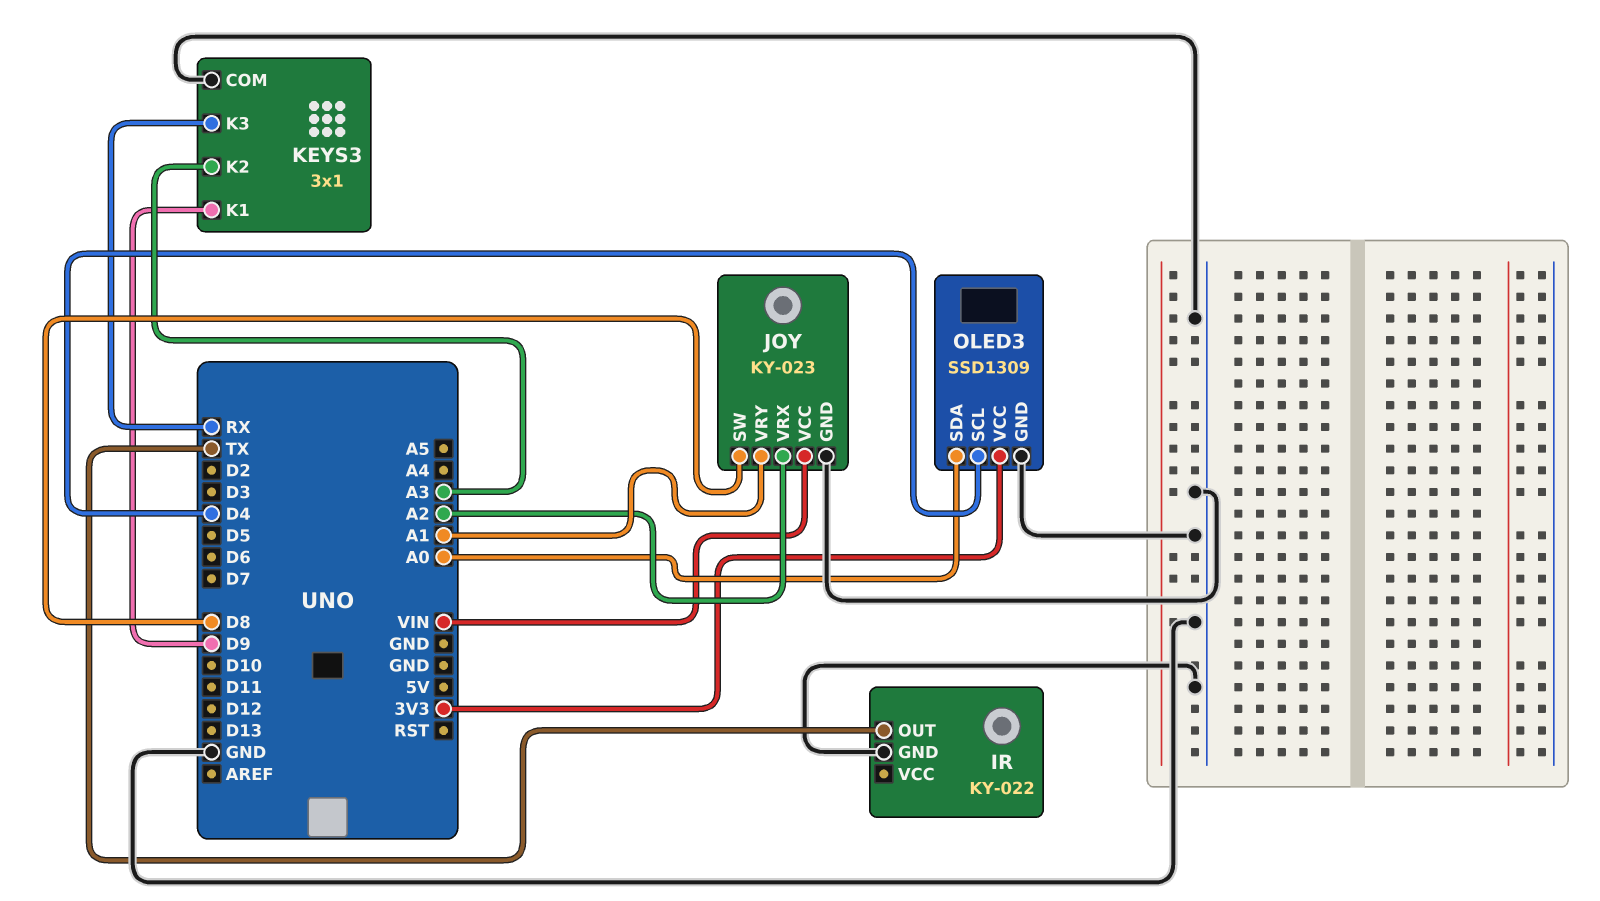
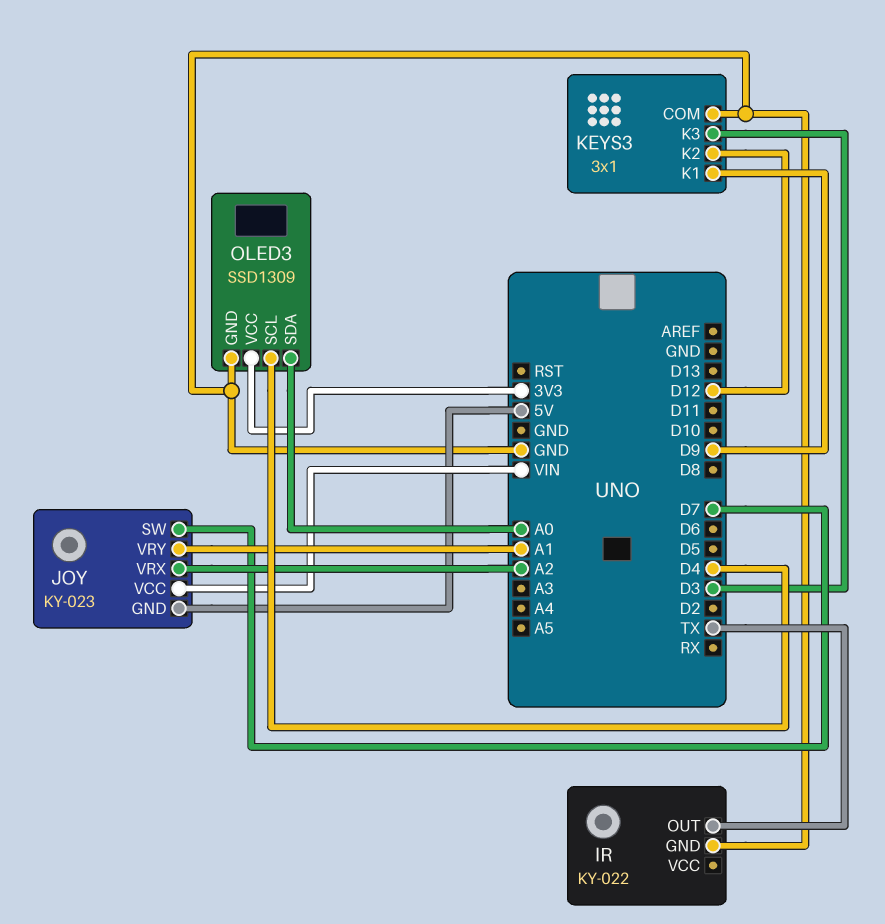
JOY pin GND: GND -> 5V
JOY pin SW: D8 -> D7
KEYS3 pin K2: A3 -> D12
KEYS3 pin K3: RX -> D3

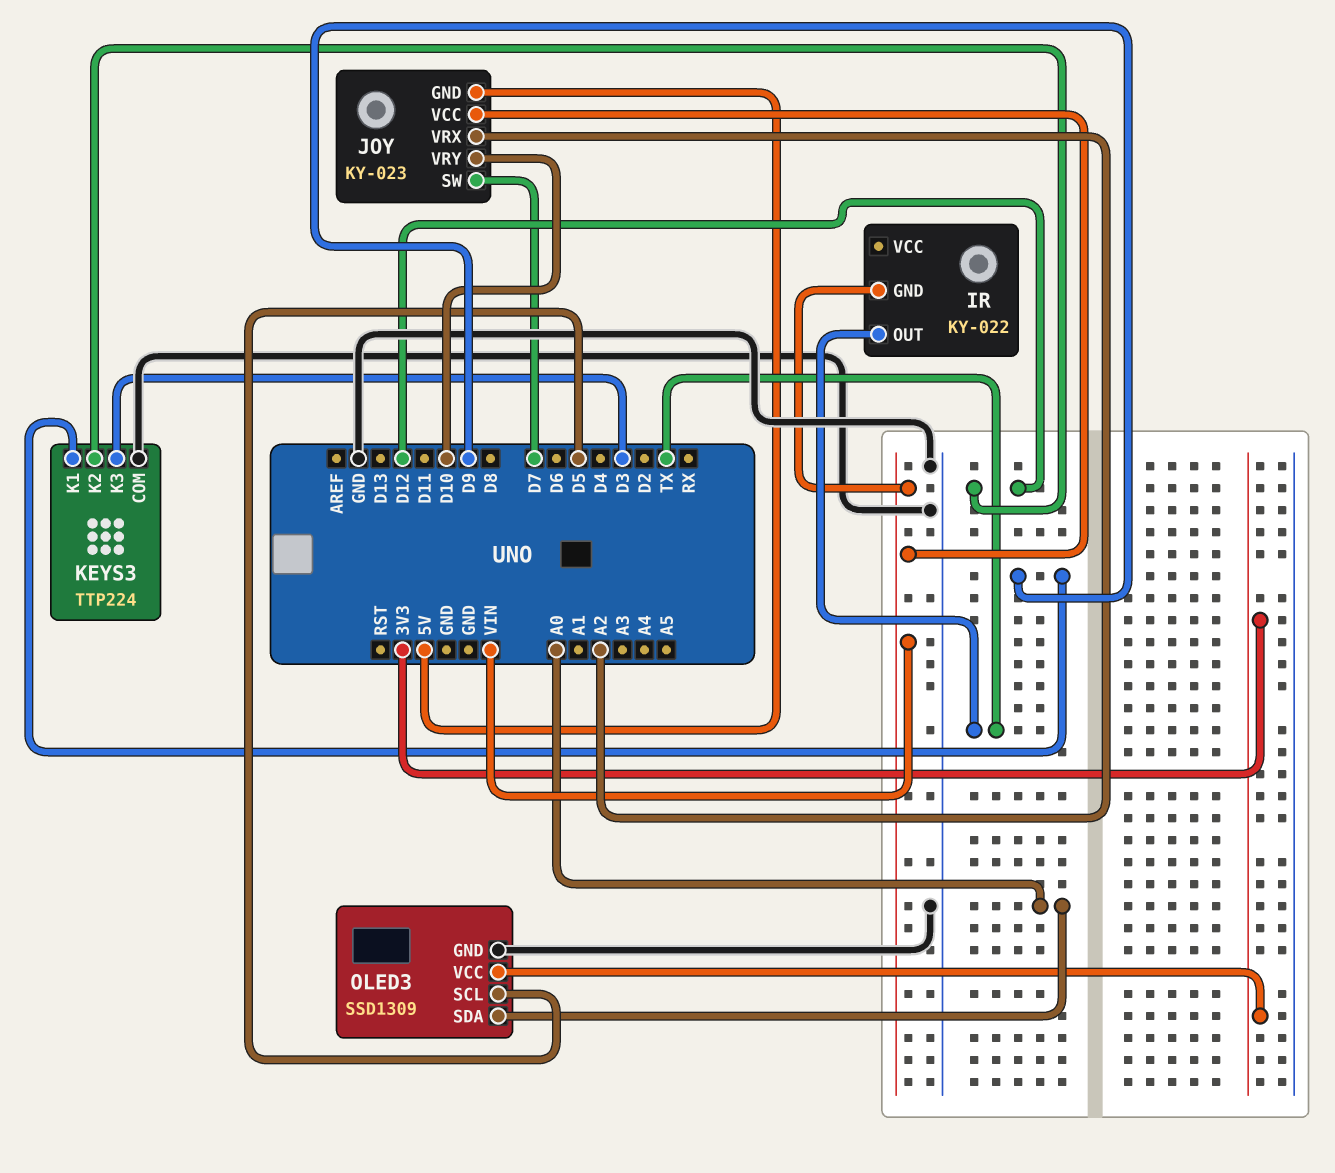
IR pin GND: GND -> VIN
JOY pin VRY: A1 -> D10
KEYS3: 3x1 -> TTP224
OLED3 pin SCL: D4 -> D5

